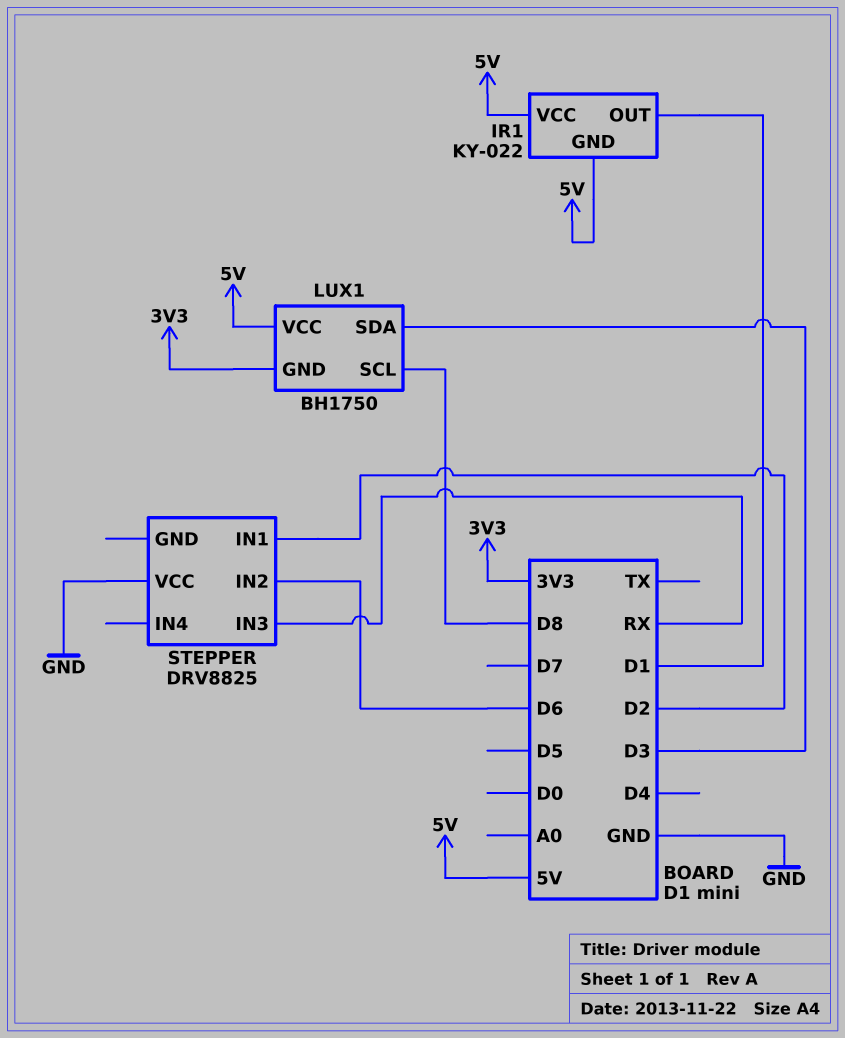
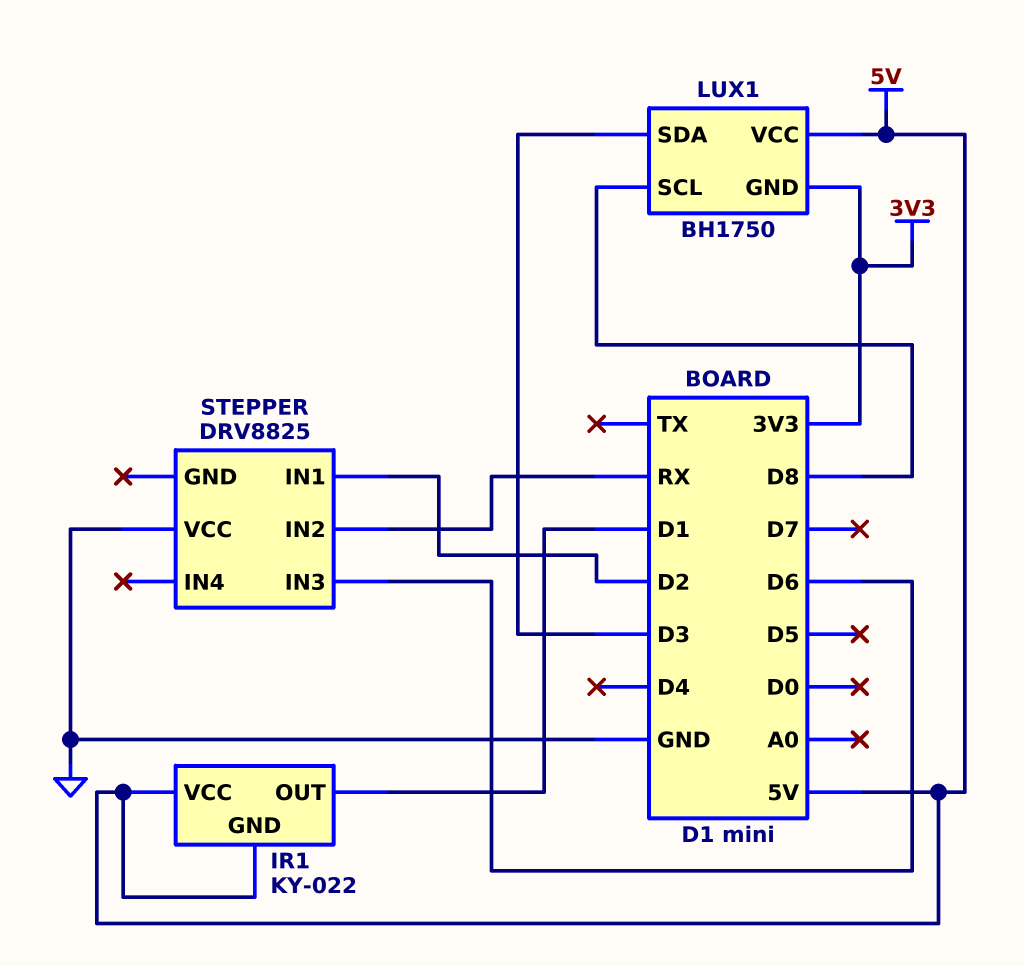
STEPPER pin IN2: D6 -> RX
STEPPER pin IN3: RX -> D6

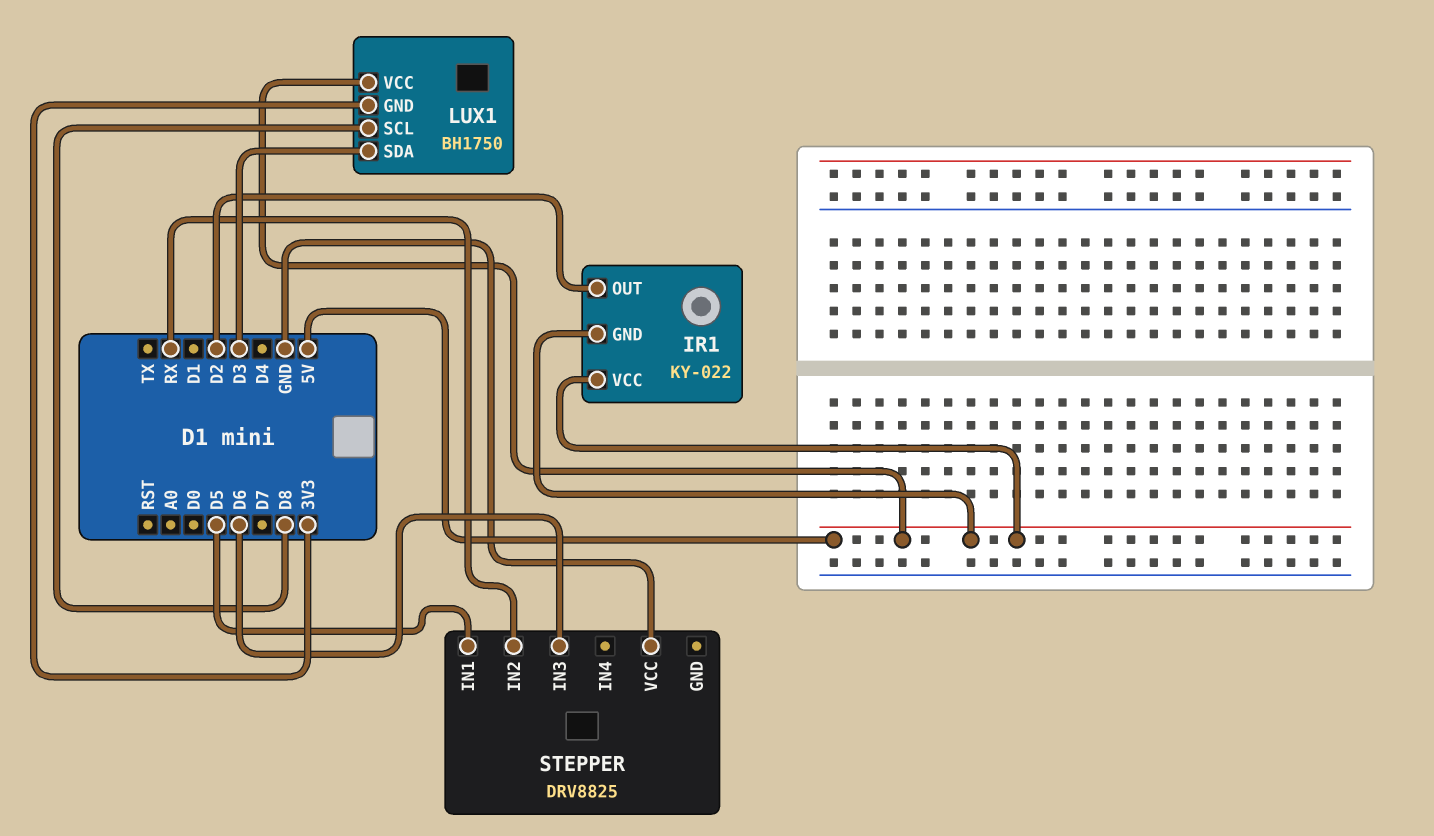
IR1 pin OUT: D1 -> D2
STEPPER pin IN1: D2 -> D5

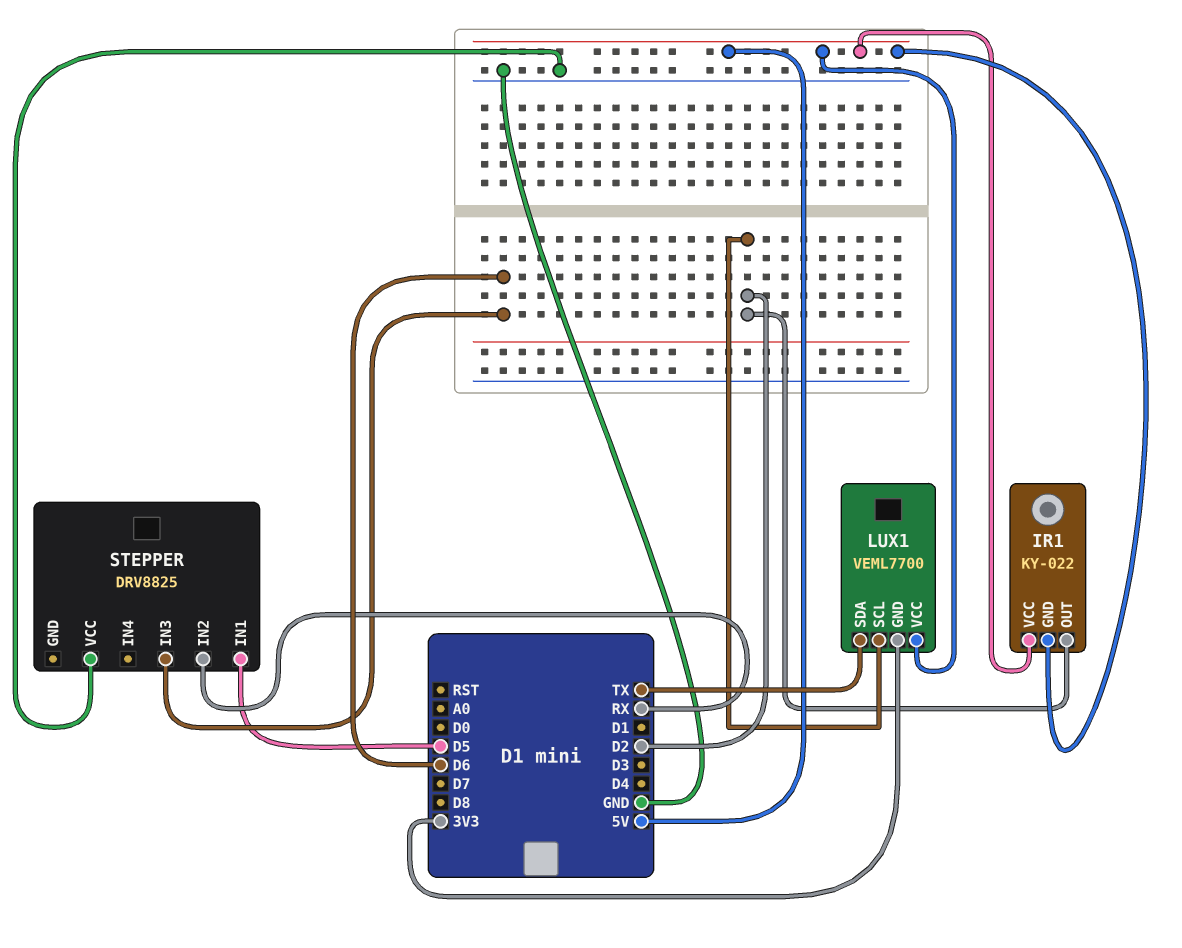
LUX1: BH1750 -> VEML7700
LUX1 pin SCL: D8 -> D2
LUX1 pin SDA: D3 -> TX

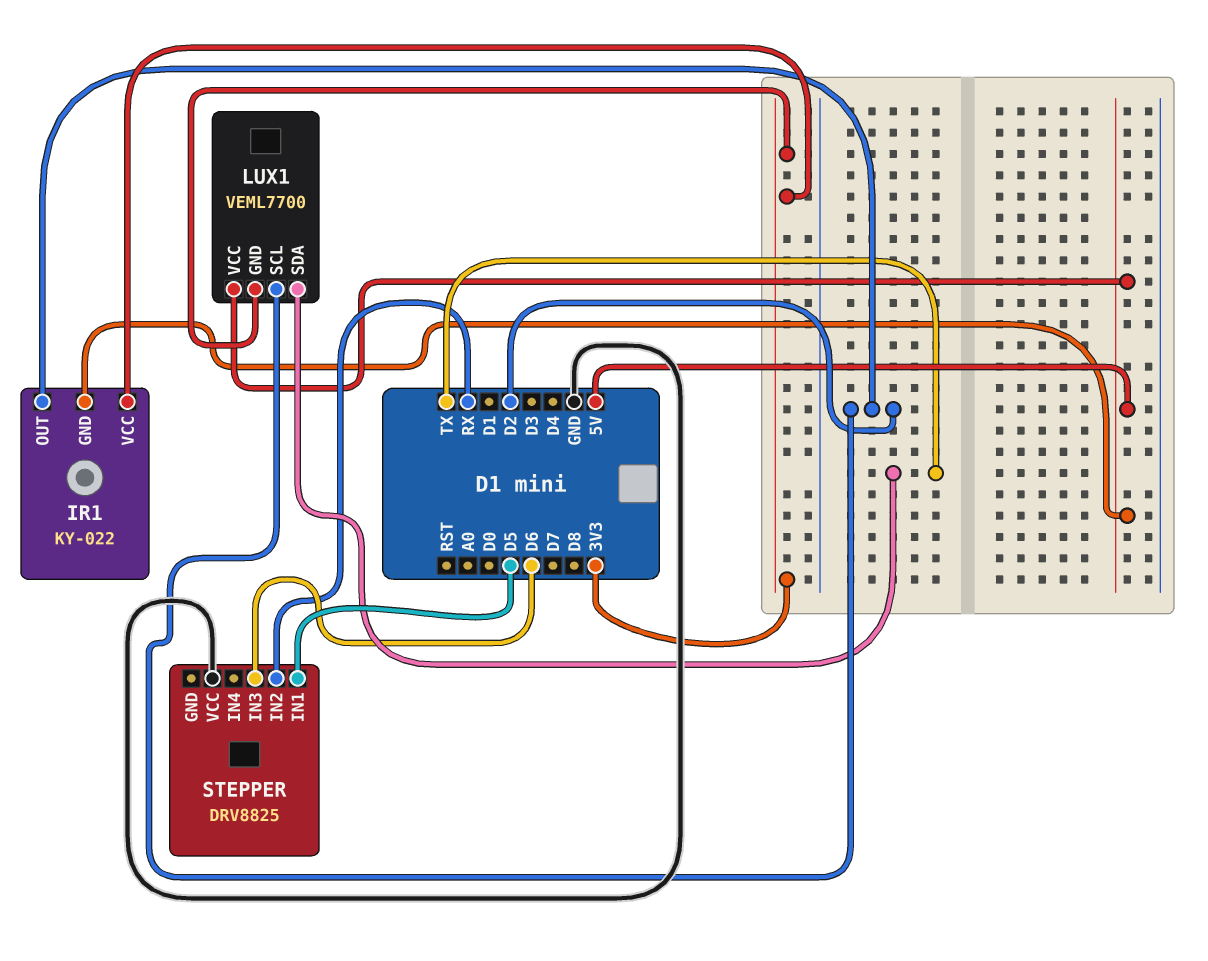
IR1 pin VCC: 5V -> 3V3

